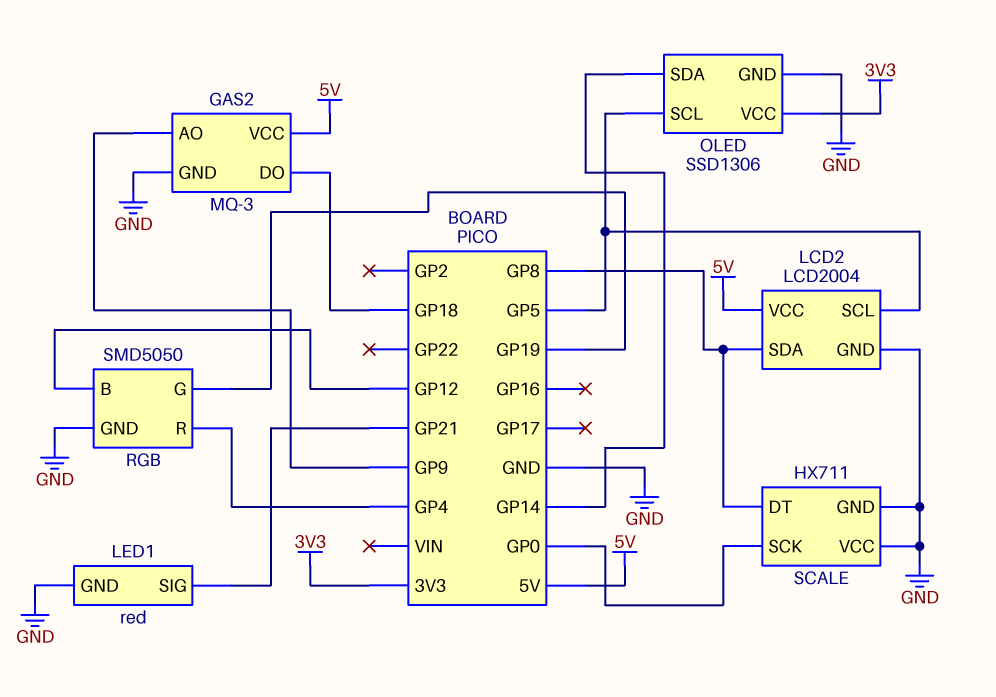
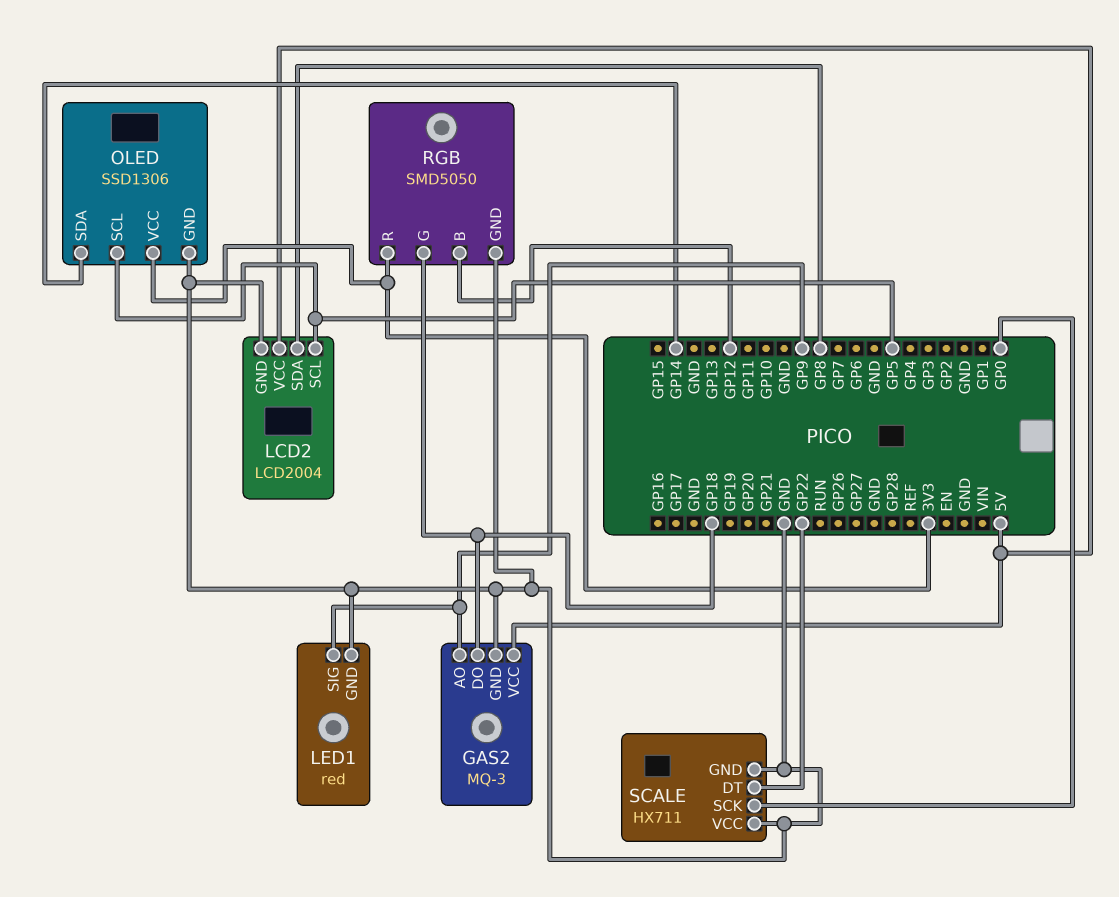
LED1 pin SIG: GP21 -> GP9
RGB pin G: GP19 -> GP18
RGB pin R: GP4 -> 3V3
SCALE pin DT: GP8 -> GP22

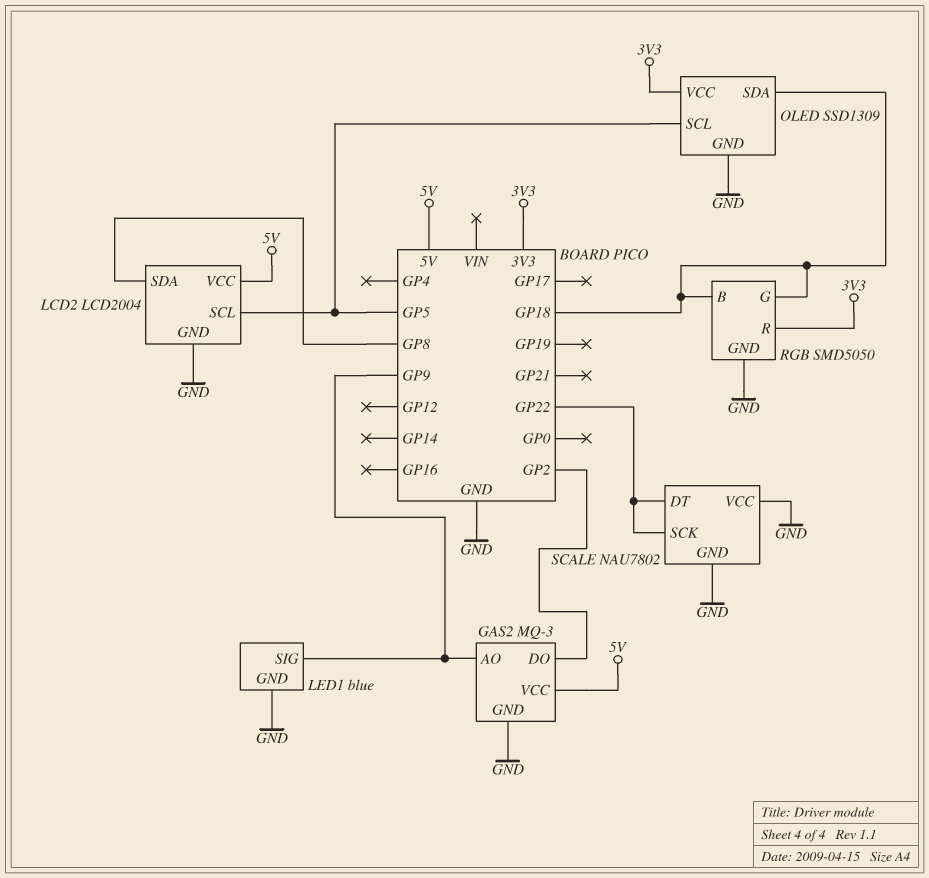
GAS2 pin DO: GP18 -> GP2
LED1: red -> blue
OLED: SSD1306 -> SSD1309
OLED pin SDA: GP14 -> GP18
RGB pin B: GP12 -> GP18
SCALE: HX711 -> NAU7802
SCALE pin SCK: GP0 -> GP22

